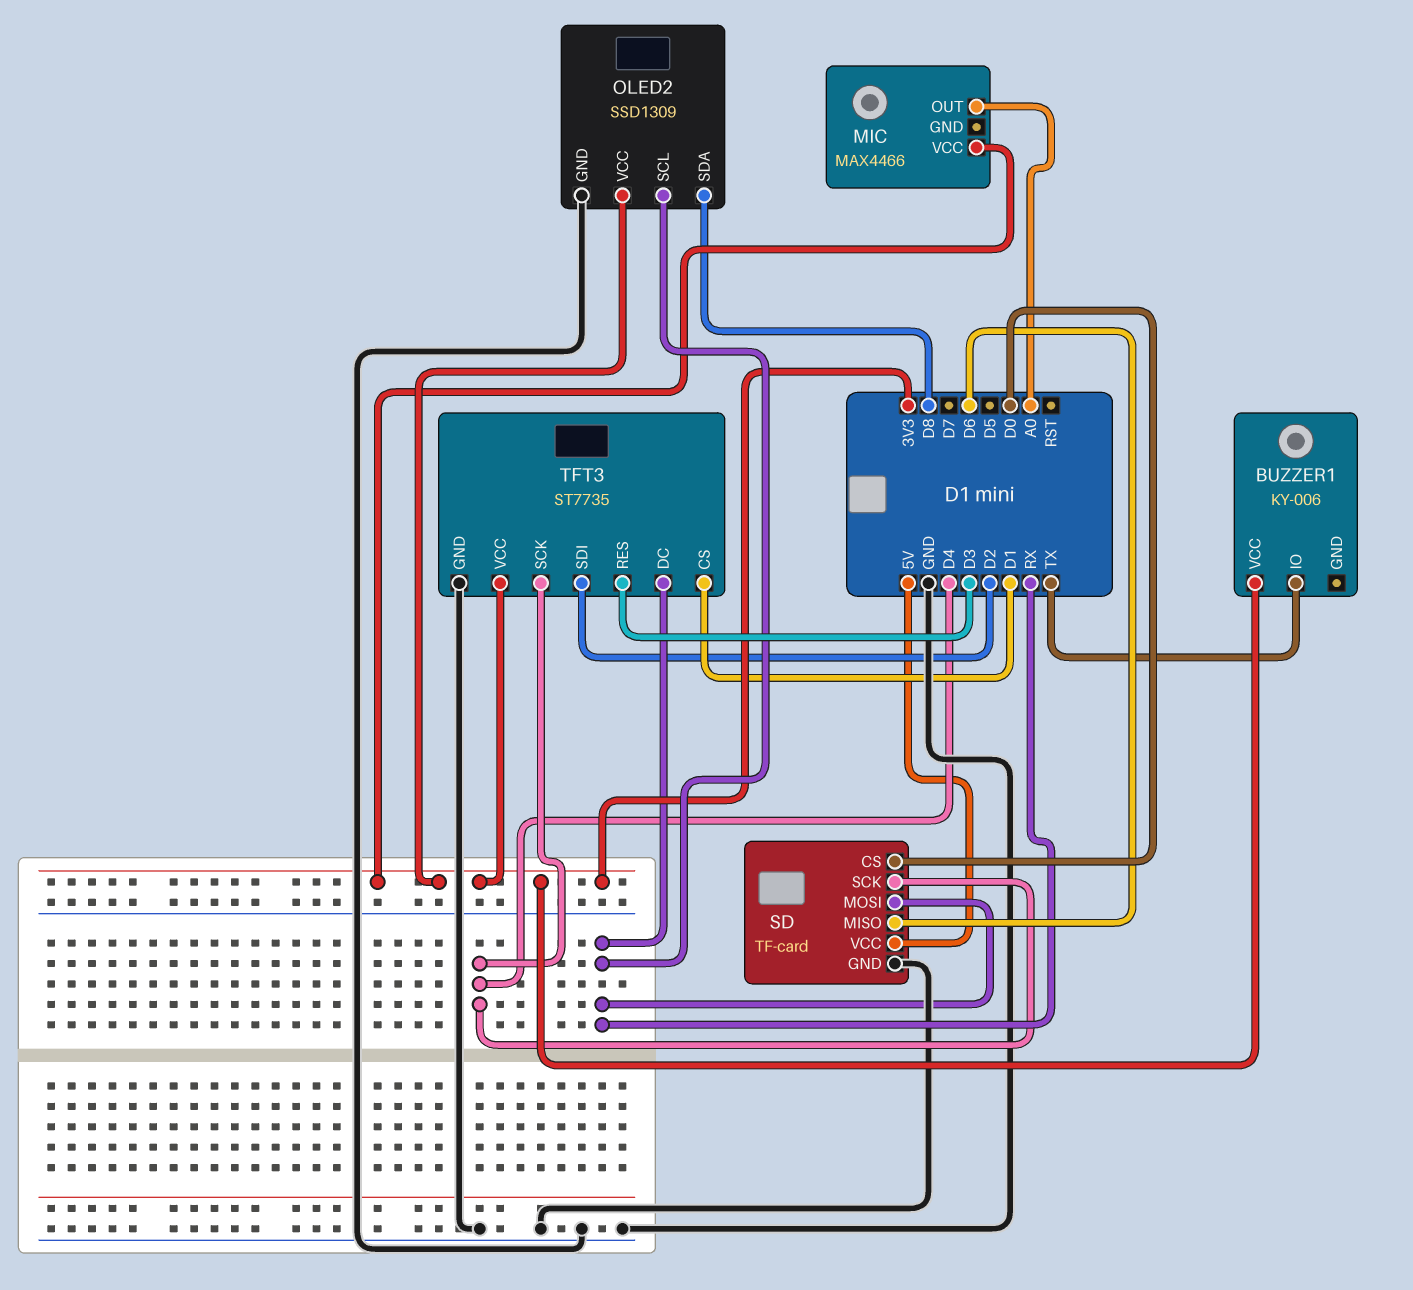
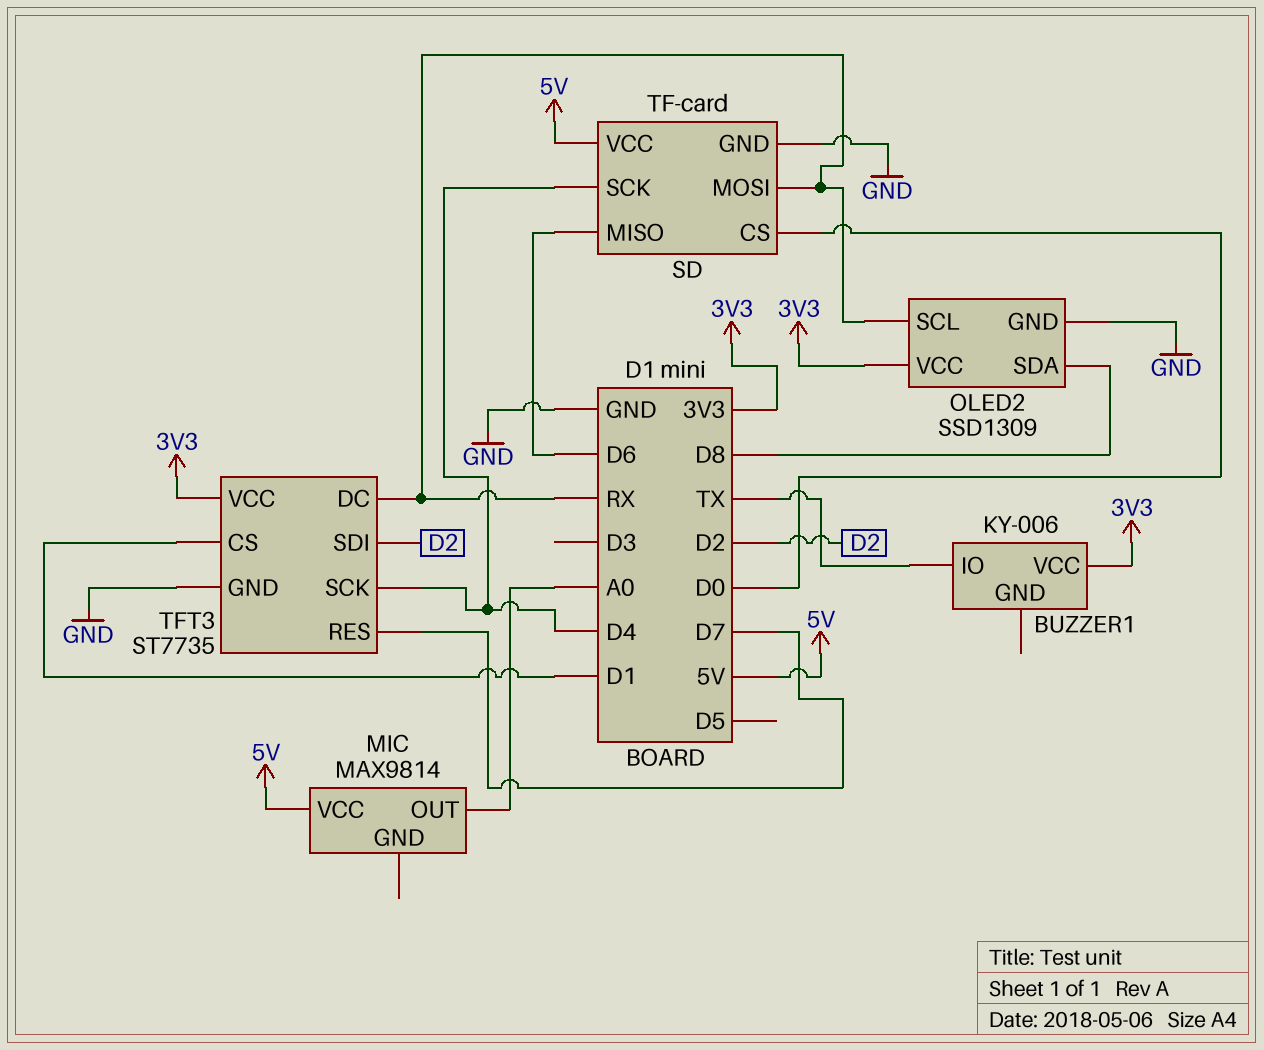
MIC: MAX4466 -> MAX9814
MIC pin VCC: 3V3 -> 5V
TFT3 pin RES: D3 -> D7

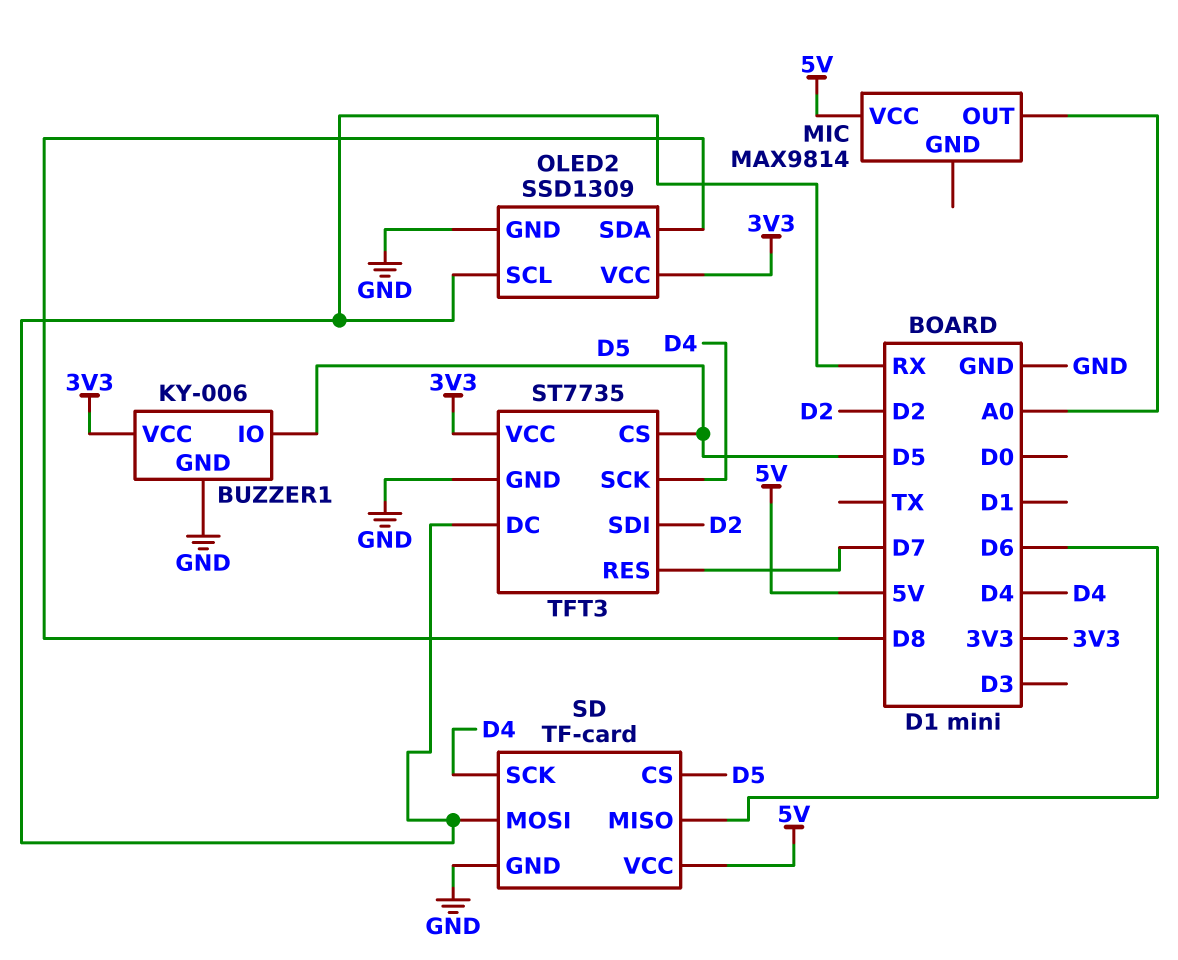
BUZZER1 pin GND: none -> GND
BUZZER1 pin IO: TX -> D5
SD pin CS: D0 -> D5
TFT3 pin CS: D1 -> D5

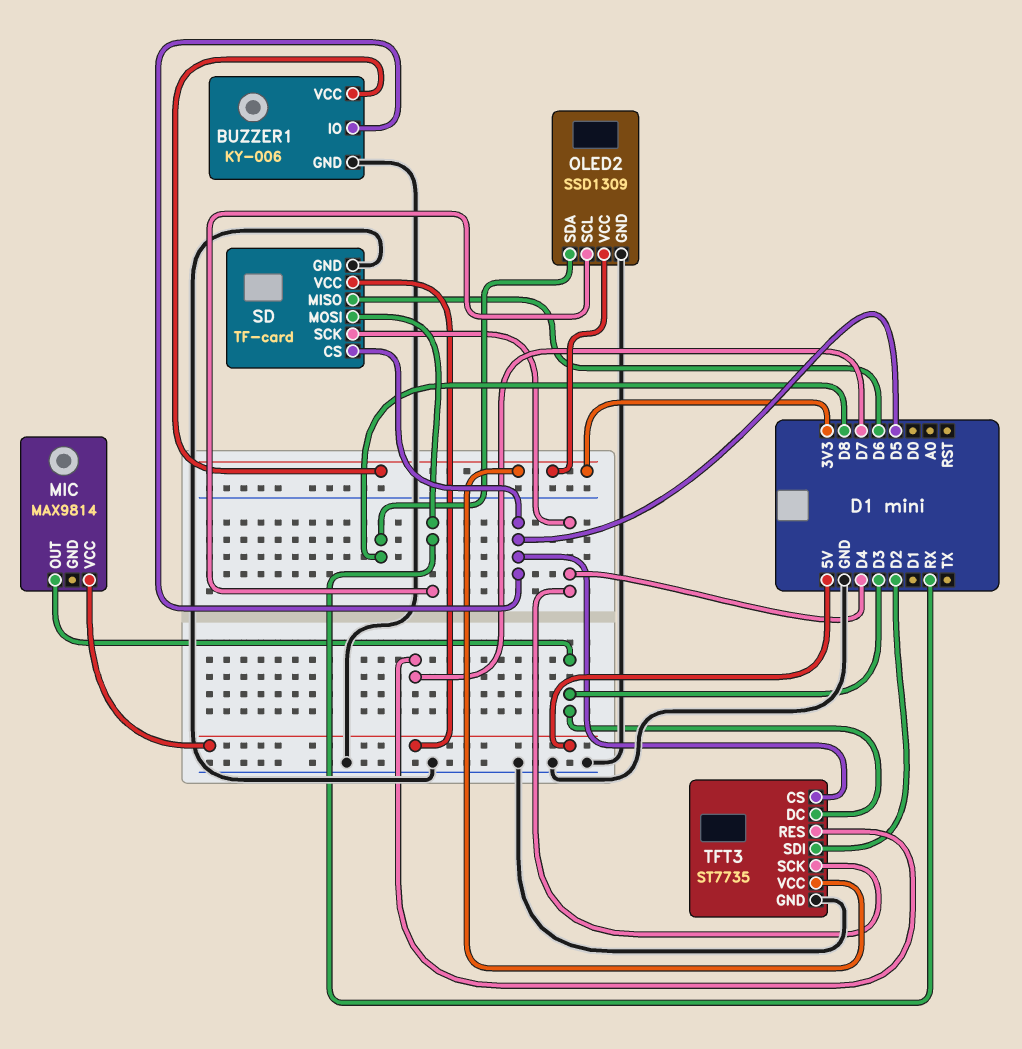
MIC pin OUT: A0 -> D3
TFT3 pin DC: RX -> D3

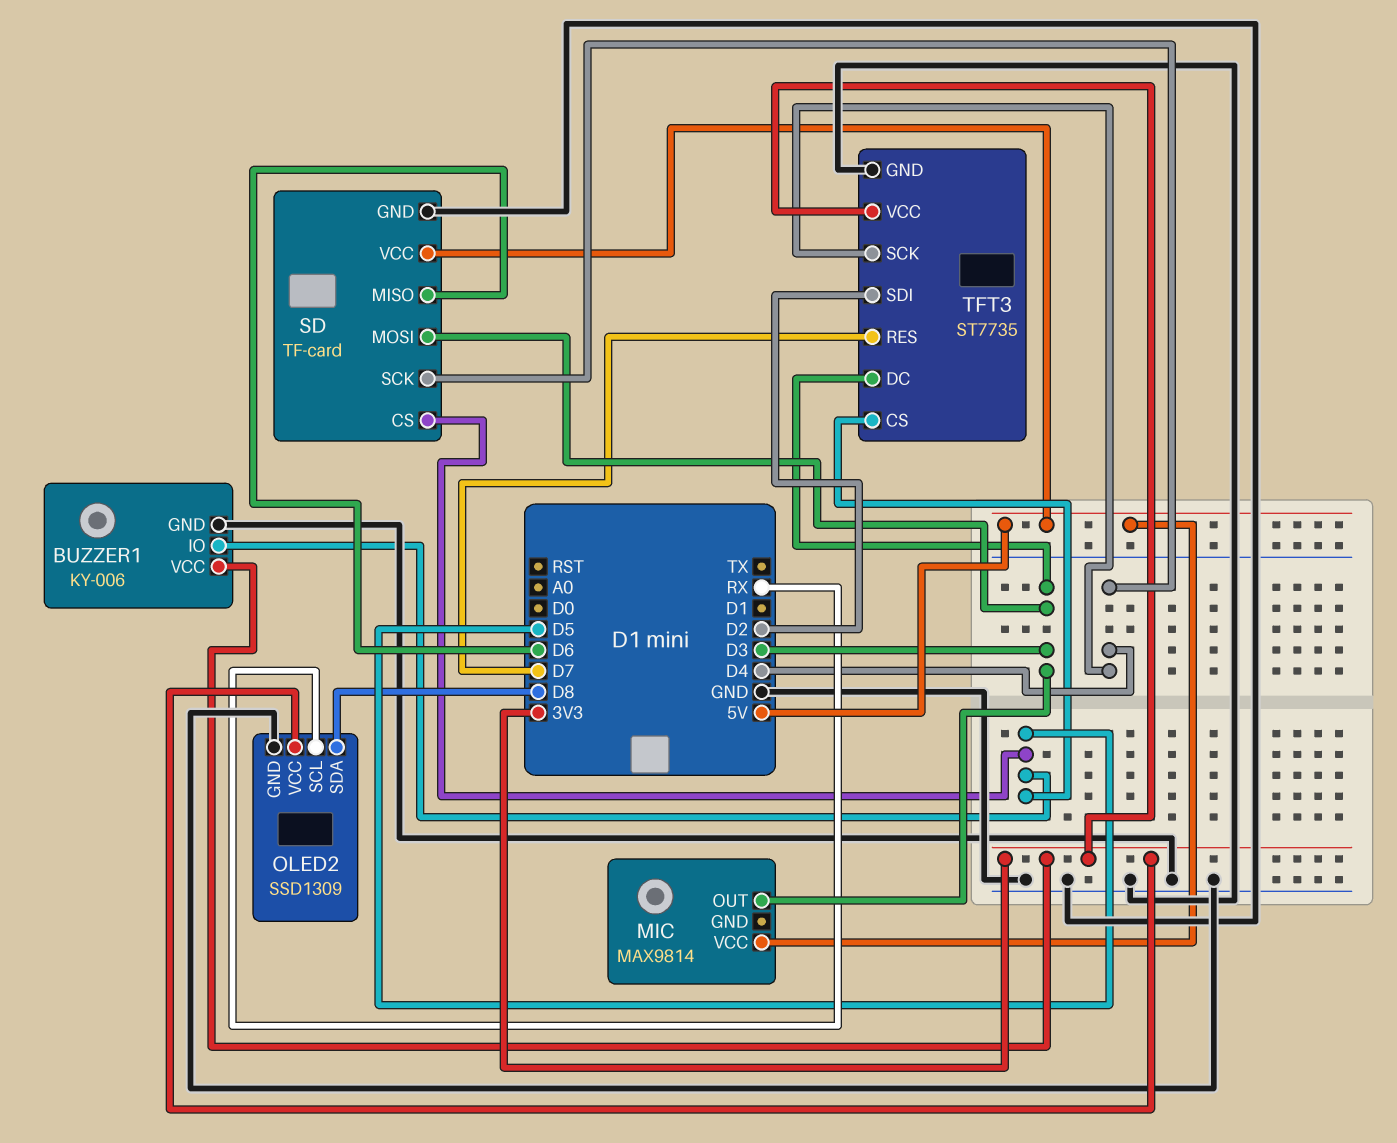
SD pin MOSI: RX -> D3

